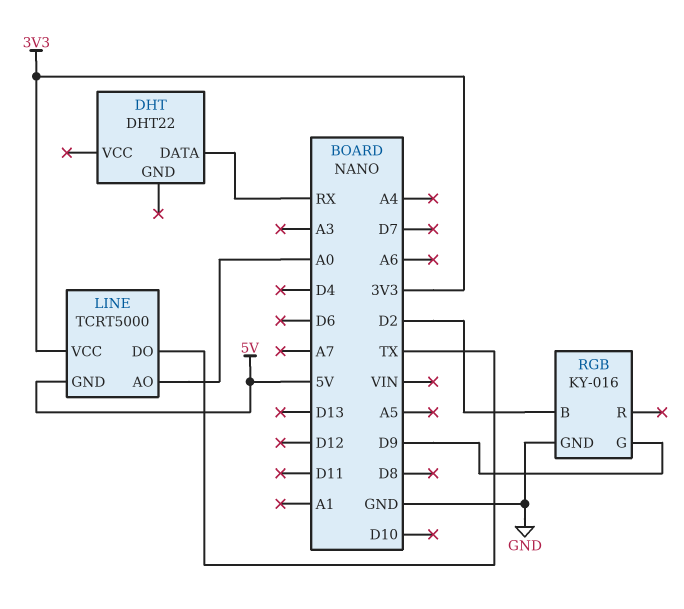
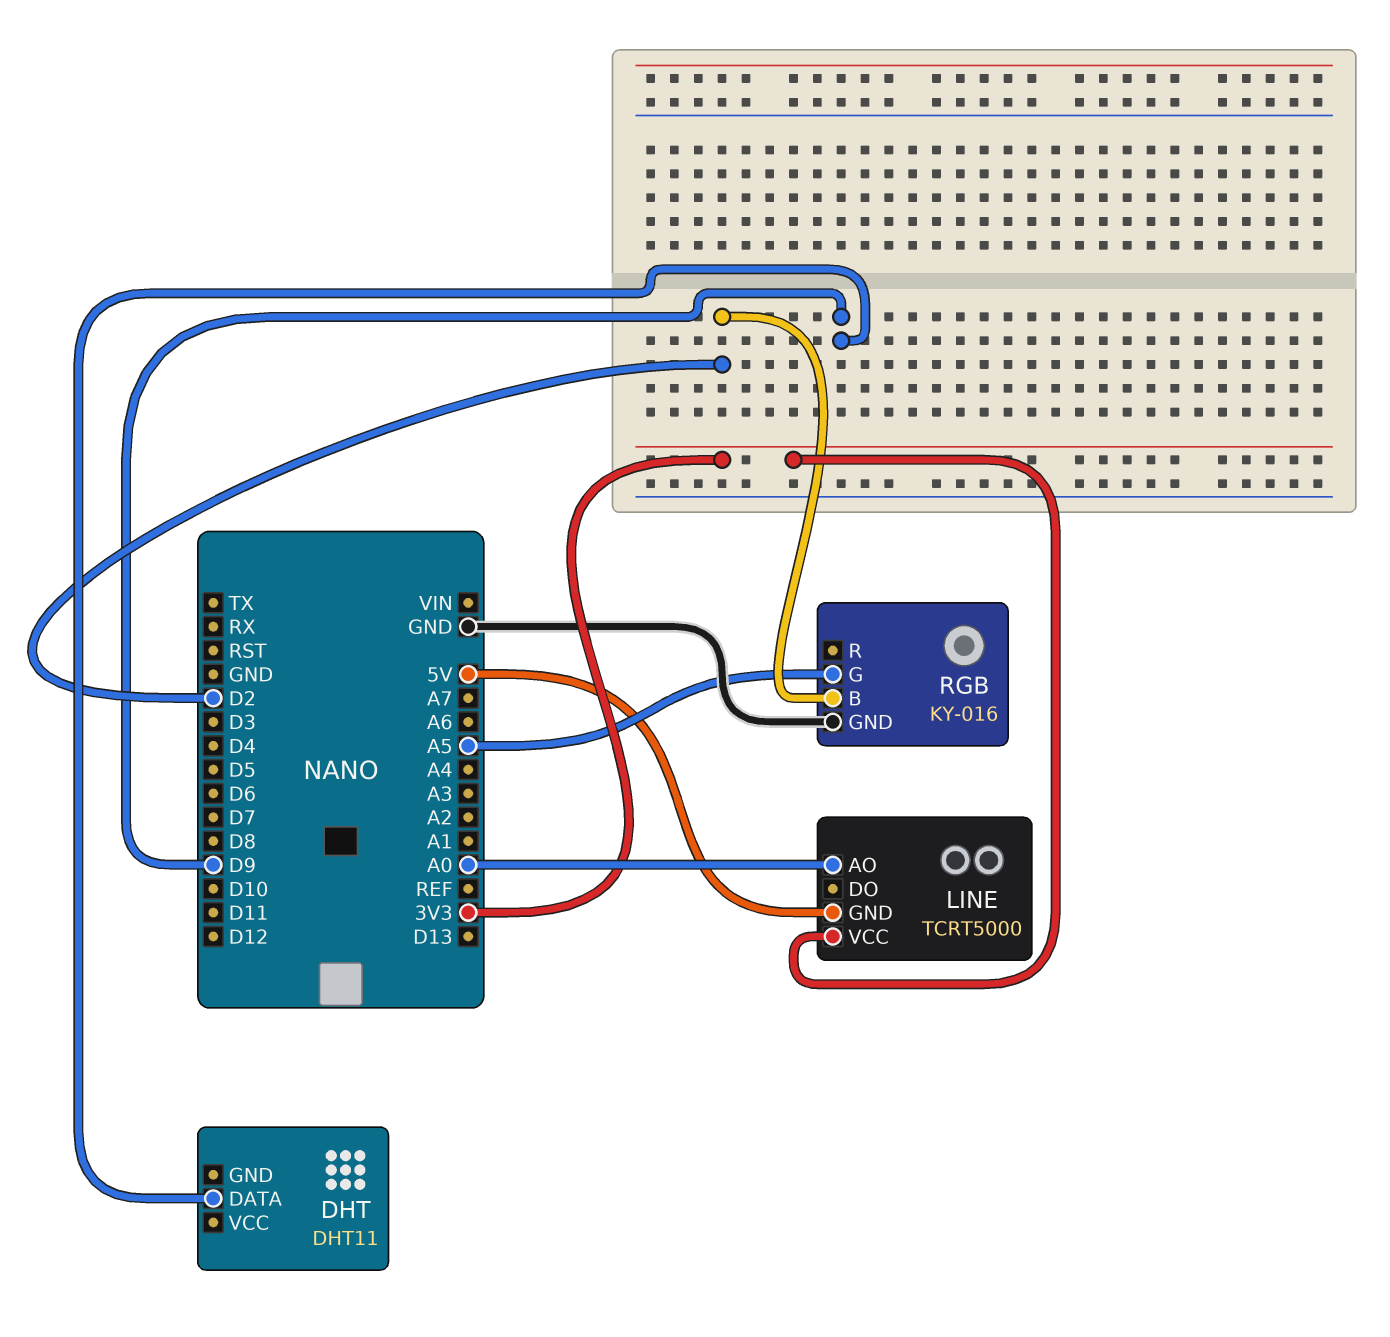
DHT: DHT22 -> DHT11
DHT pin DATA: RX -> D9
LINE pin DO: TX -> none
RGB pin G: D9 -> A5

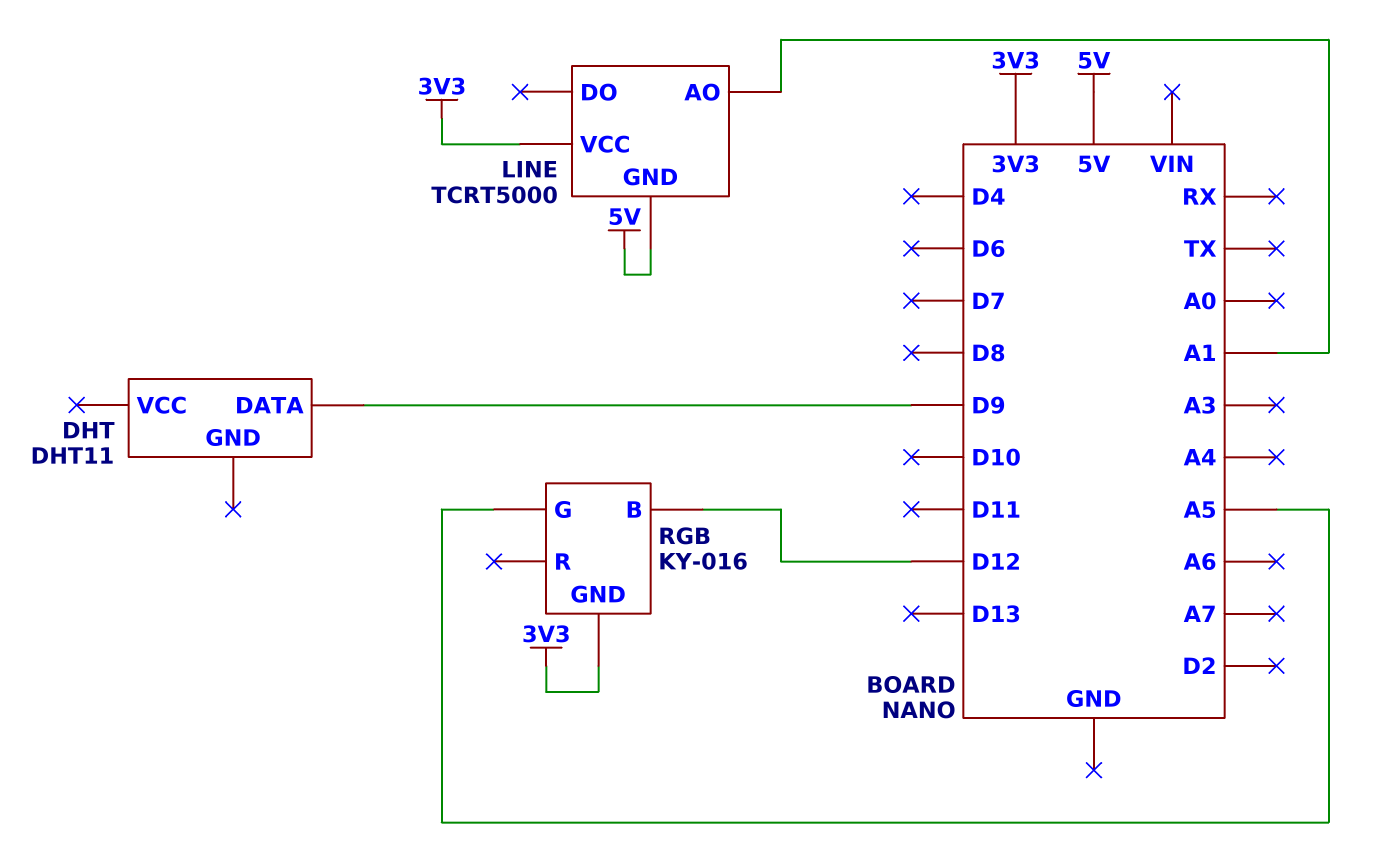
LINE pin AO: A0 -> A1
RGB pin B: D2 -> D12
RGB pin GND: GND -> 3V3

